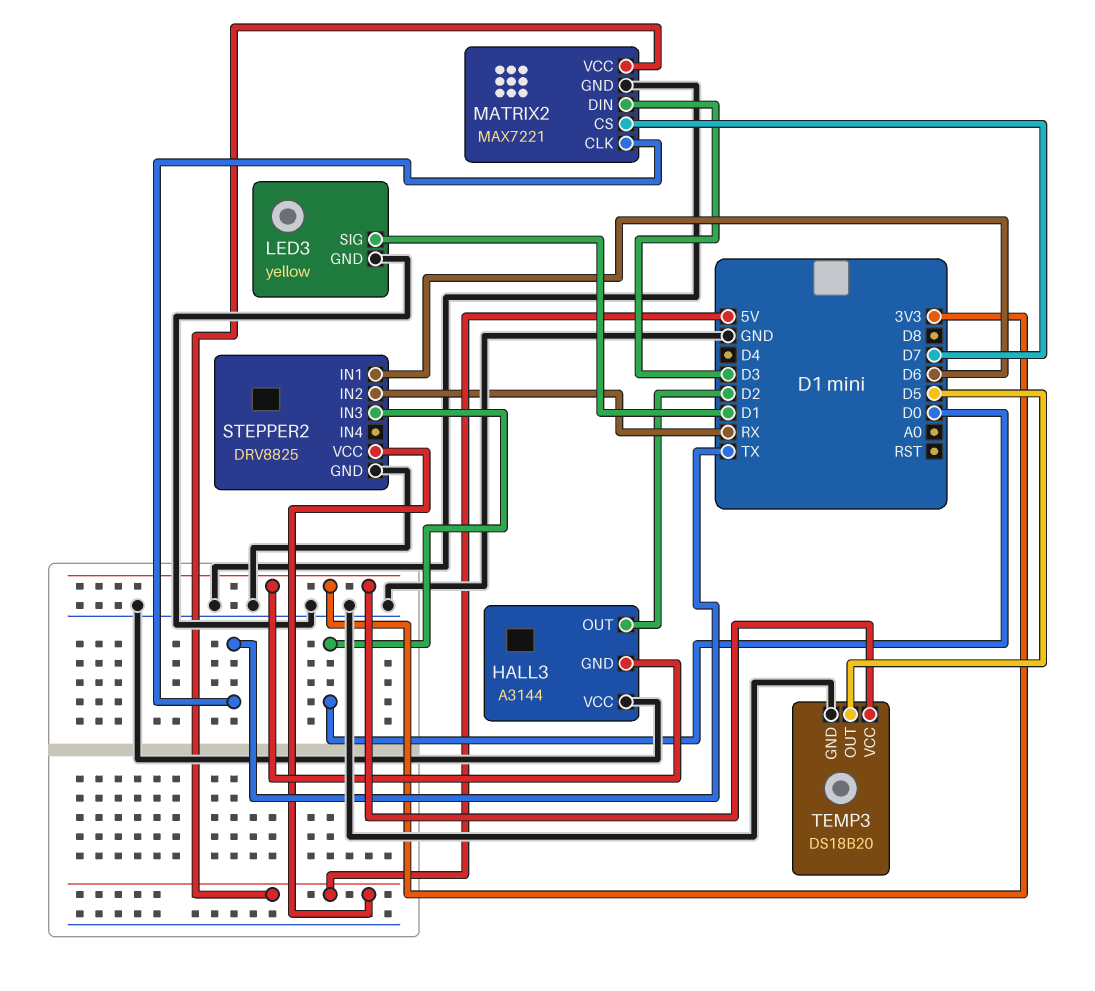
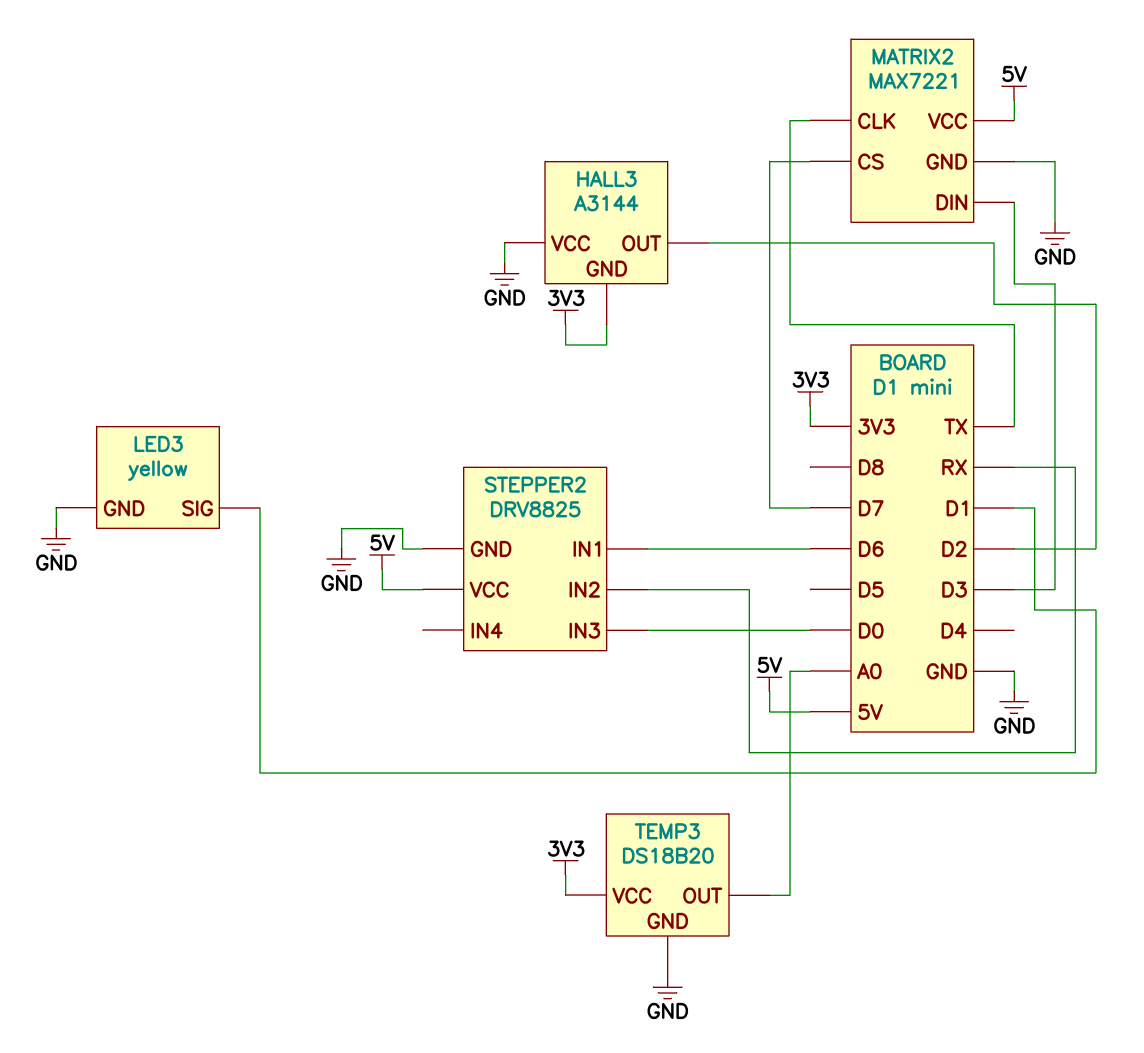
TEMP3 pin OUT: D5 -> A0

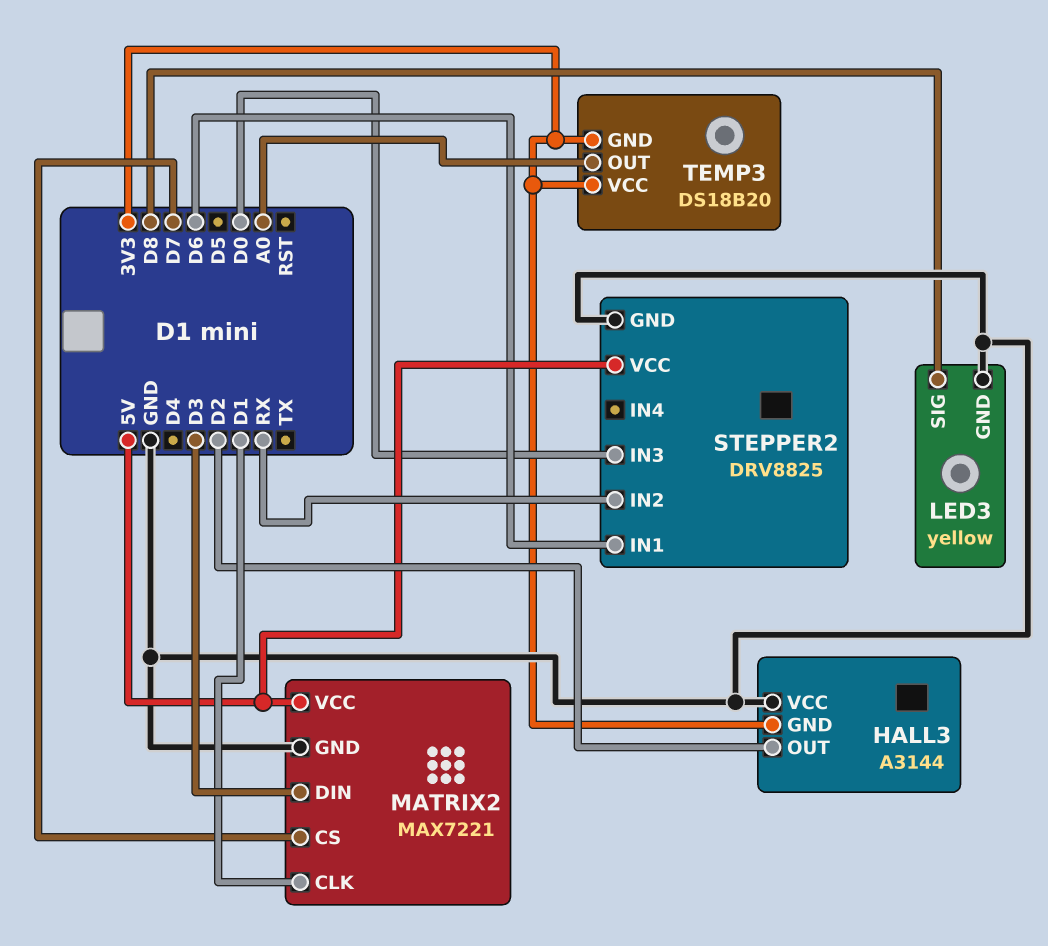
LED3 pin SIG: D1 -> D8
MATRIX2 pin CLK: TX -> D1
TEMP3 pin GND: GND -> 3V3

